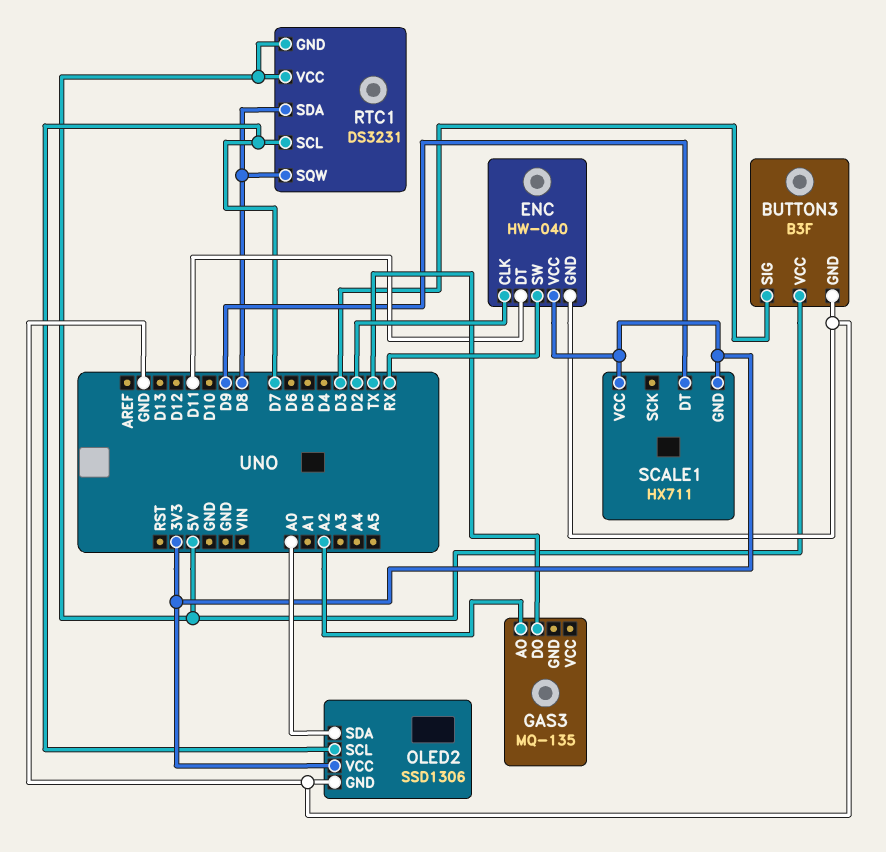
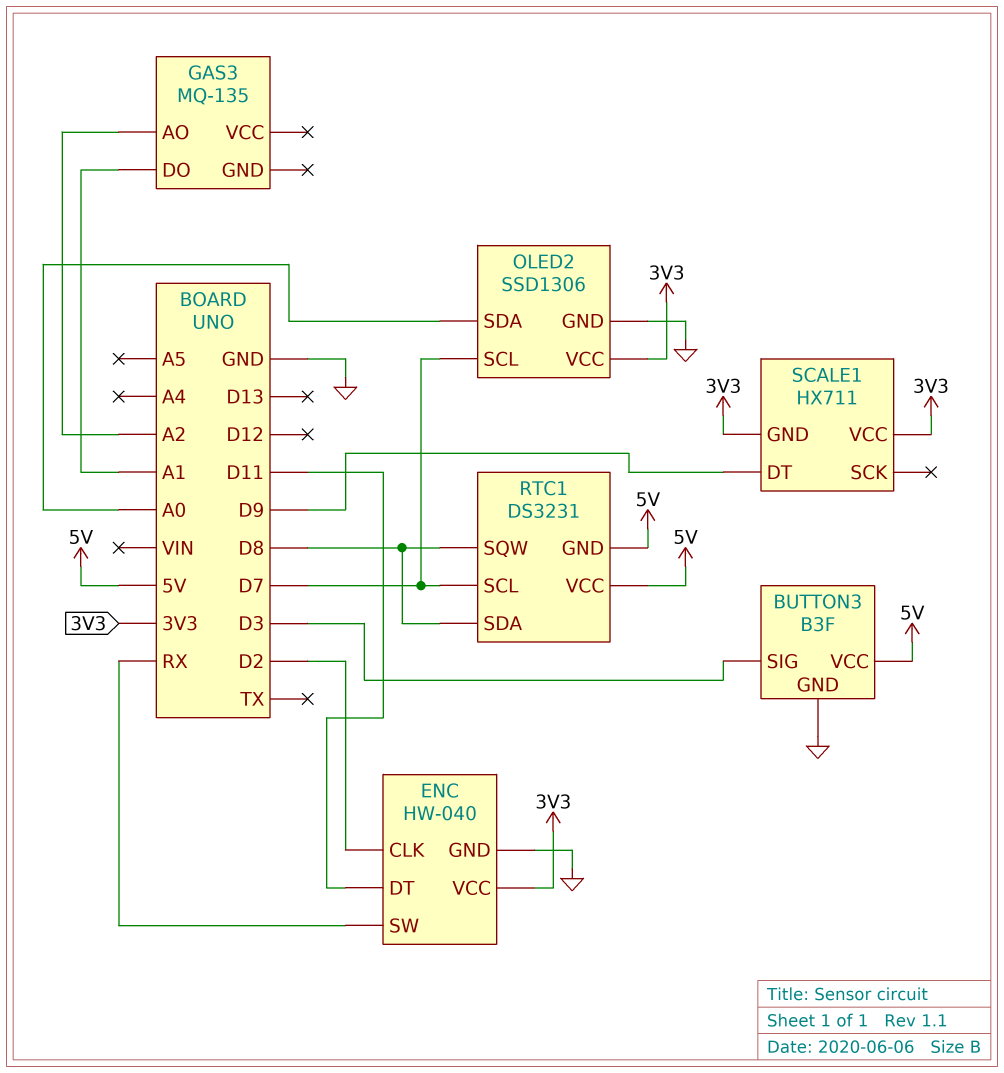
GAS3 pin DO: TX -> A1

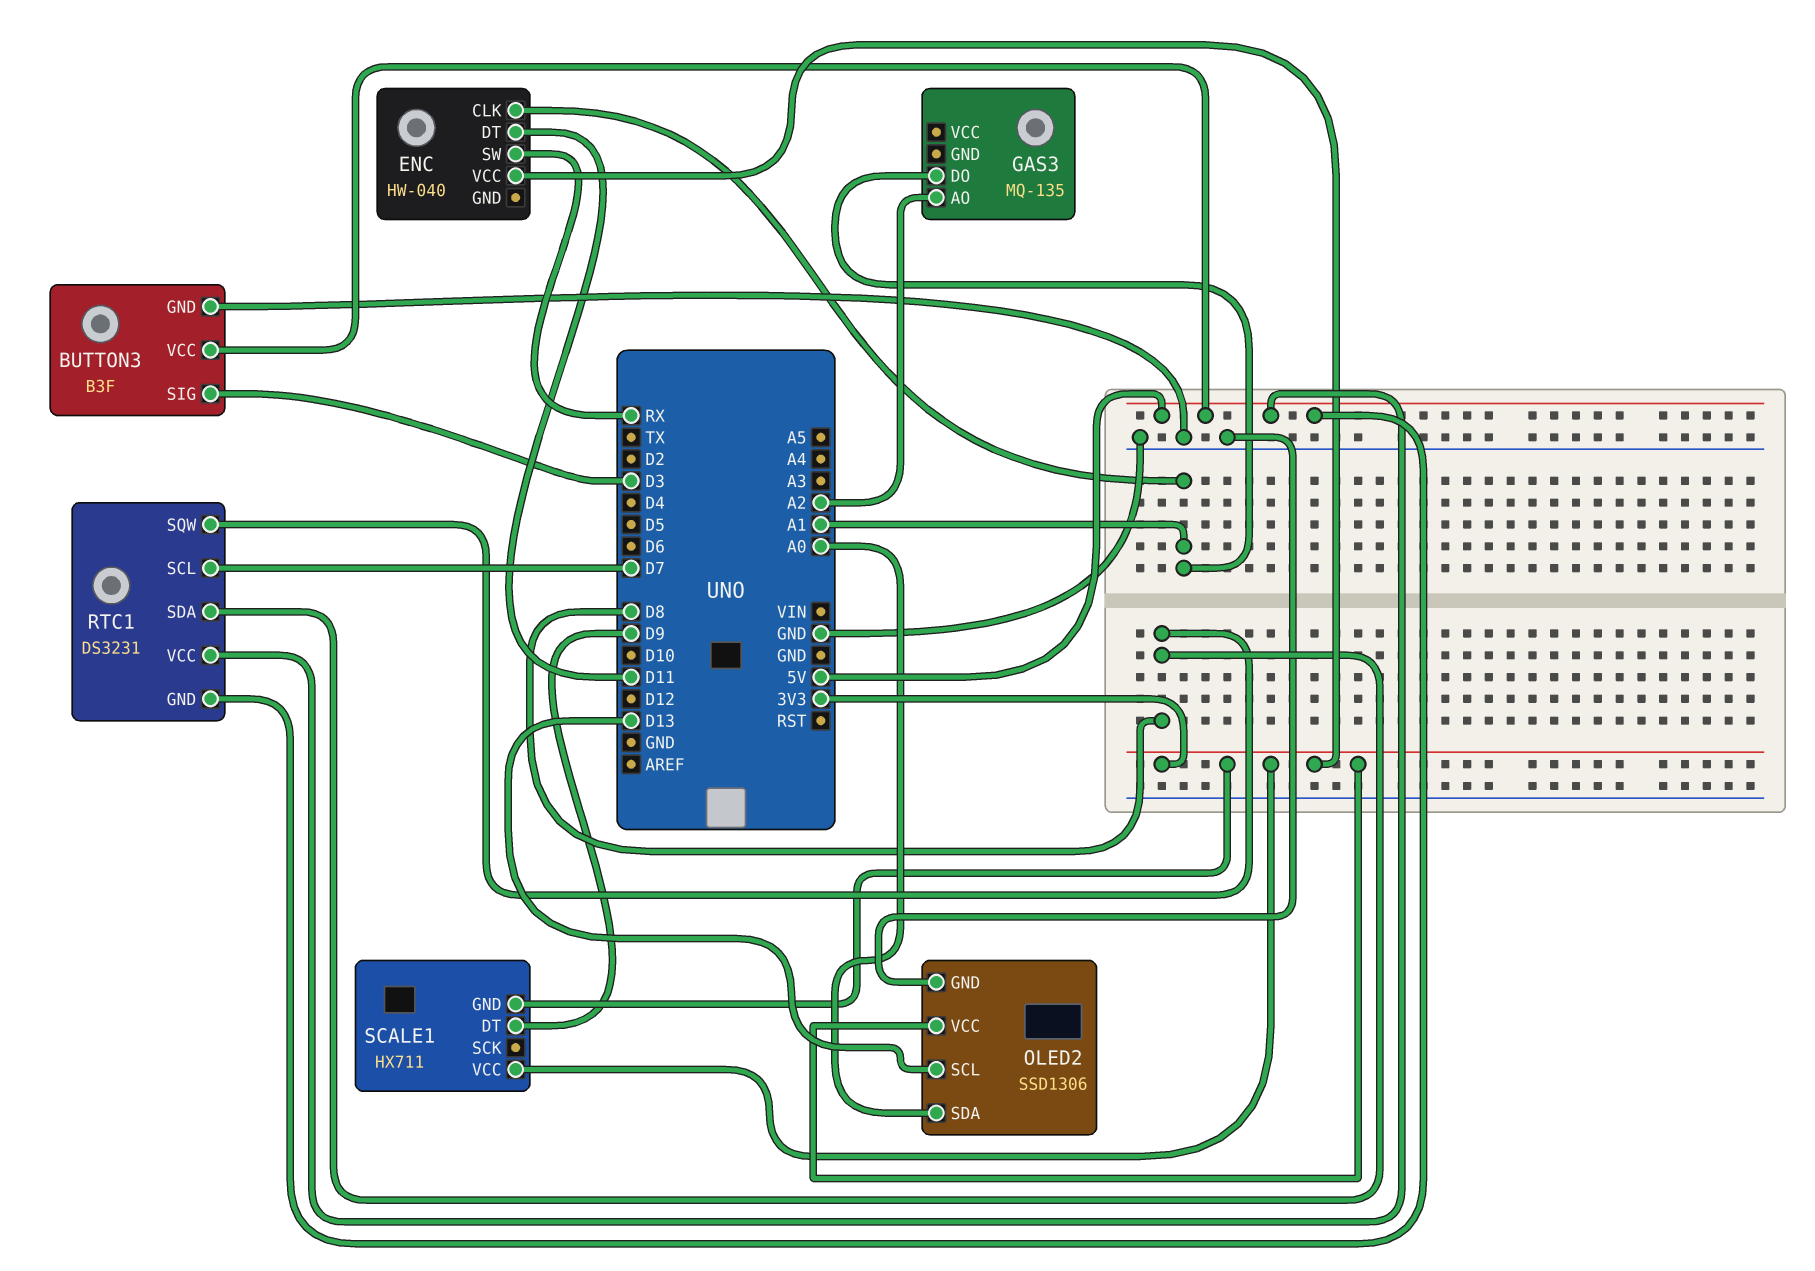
ENC pin CLK: D2 -> A1
ENC pin GND: GND -> none
OLED2 pin SCL: D7 -> D13

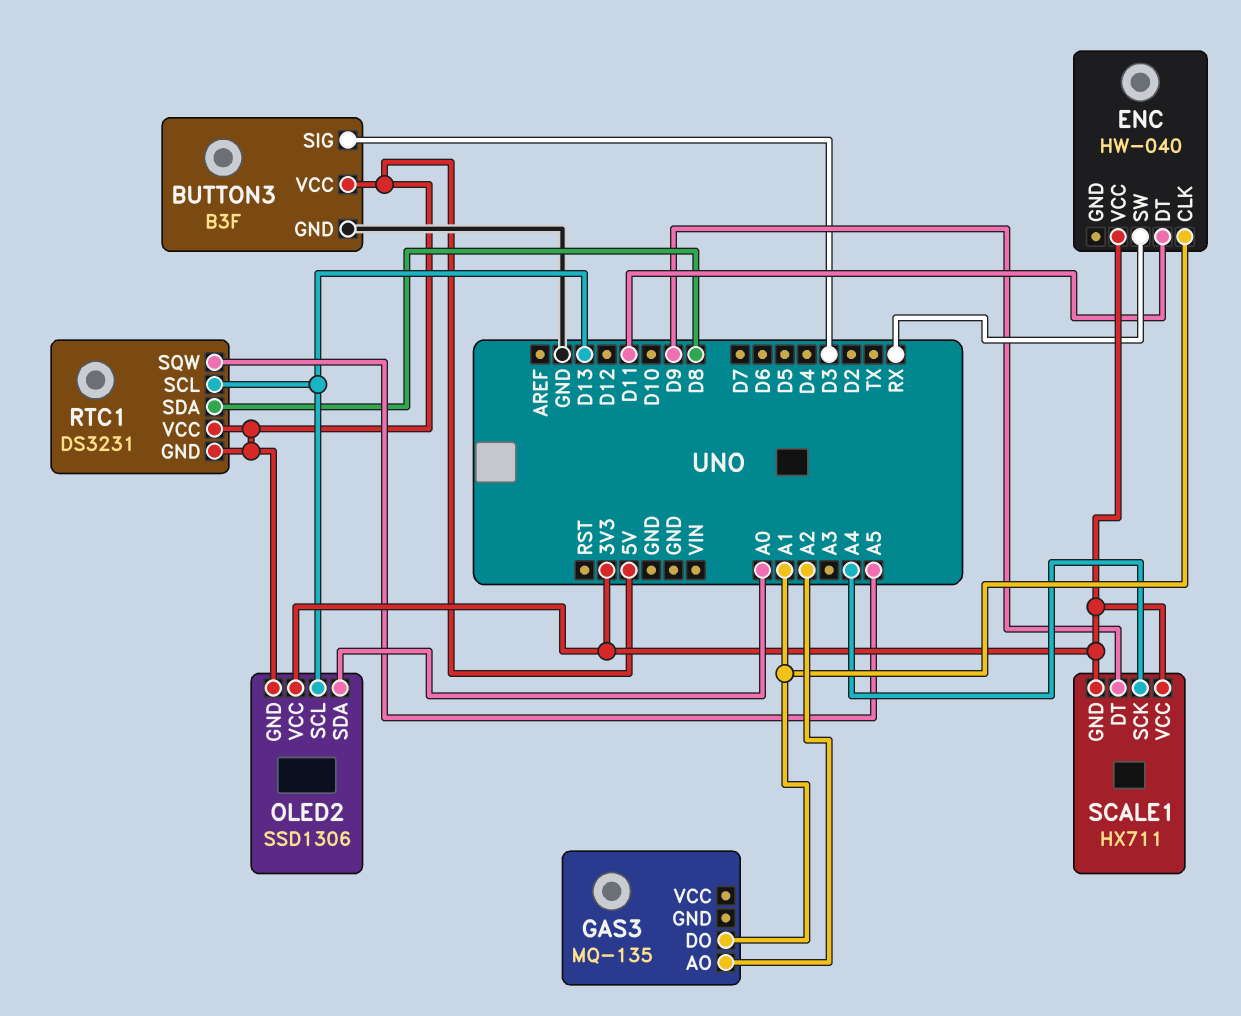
OLED2 pin GND: GND -> 5V
RTC1 pin SCL: D7 -> D13
RTC1 pin SQW: D8 -> A5
SCALE1 pin SCK: none -> A4

